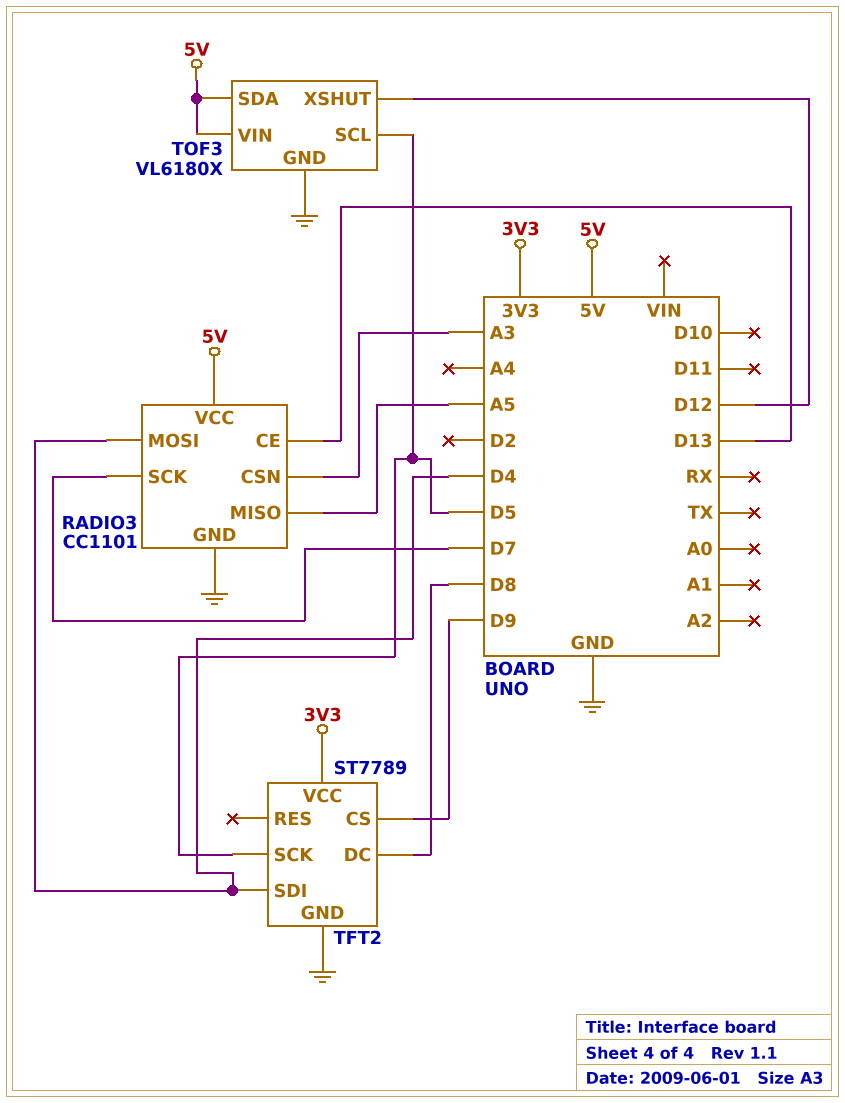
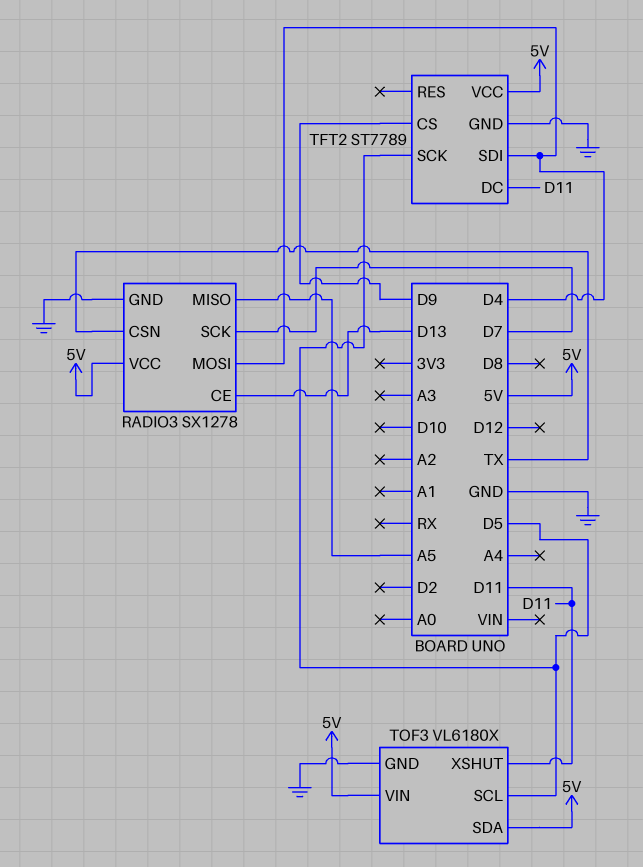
RADIO3: CC1101 -> SX1278
RADIO3 pin CSN: A3 -> TX
TFT2 pin DC: D8 -> D11
TFT2 pin VCC: 3V3 -> 5V
TOF3 pin XSHUT: D12 -> D11

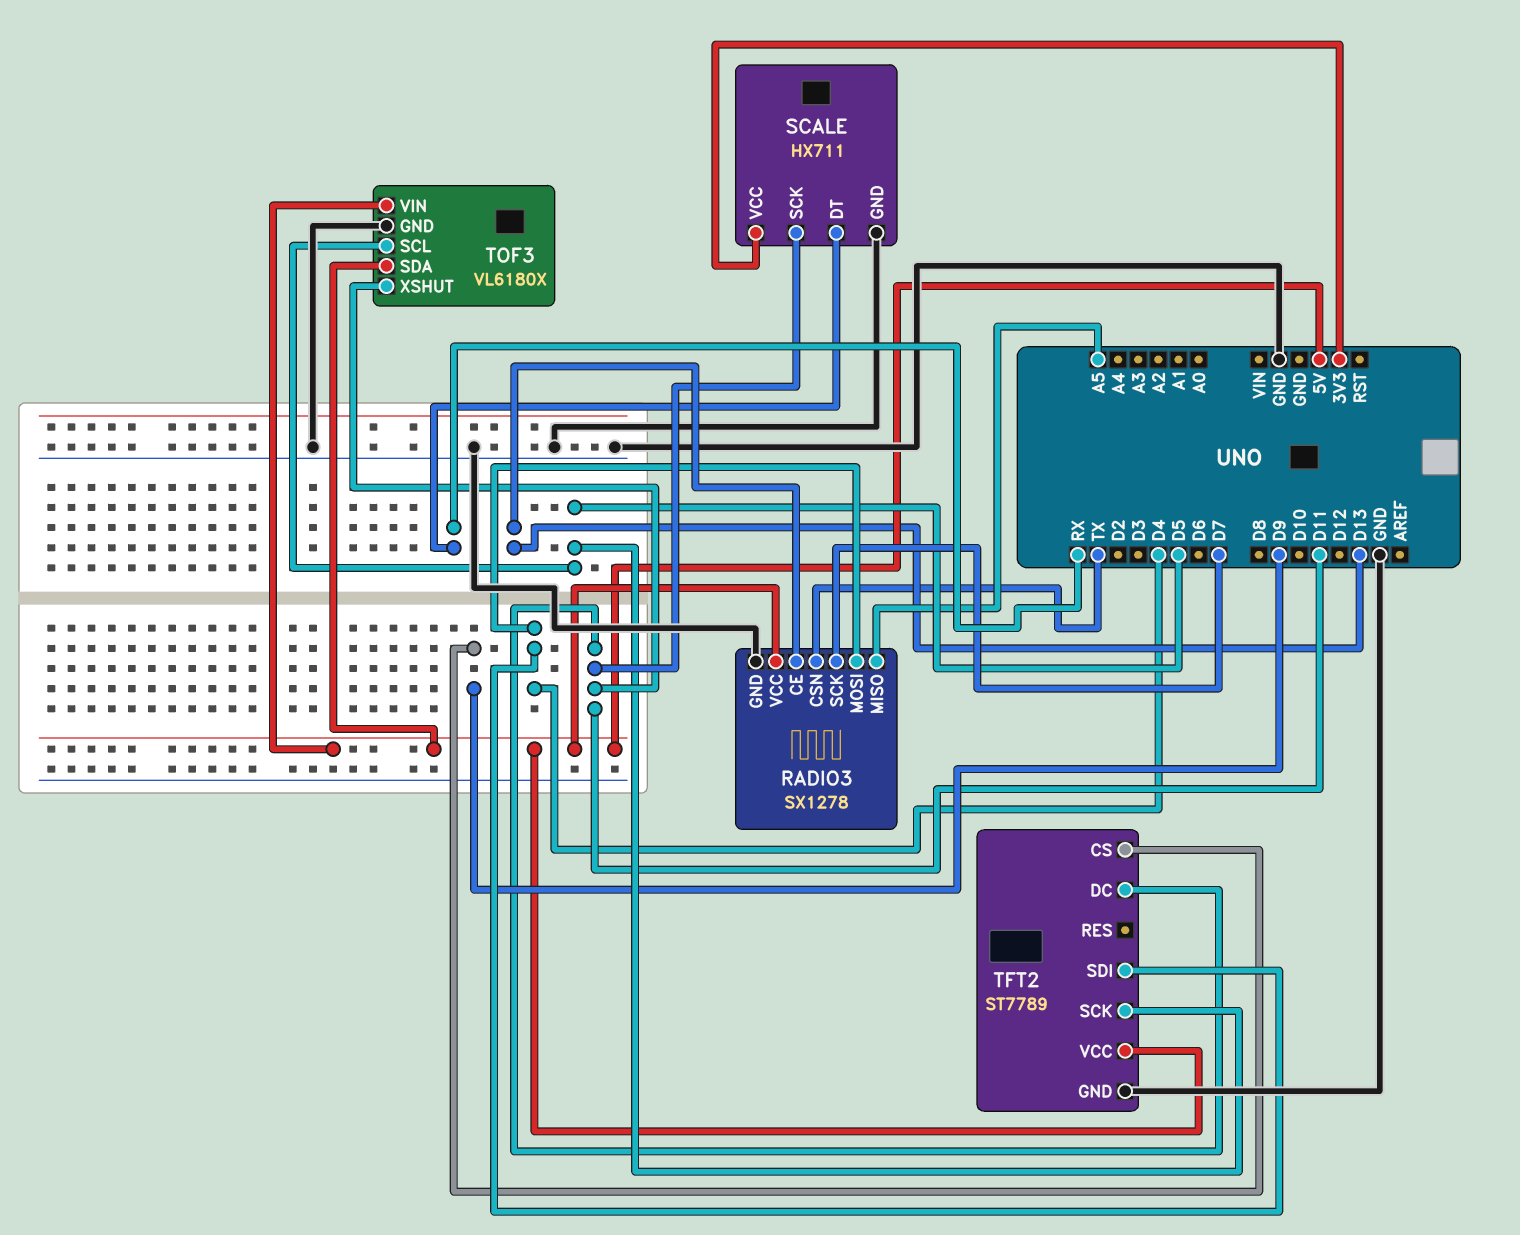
SCALE: none -> HX711
SCALE pin DT: none -> RX
SCALE pin GND: none -> GND
SCALE pin SCK: none -> D11
SCALE pin VCC: none -> 3V3

